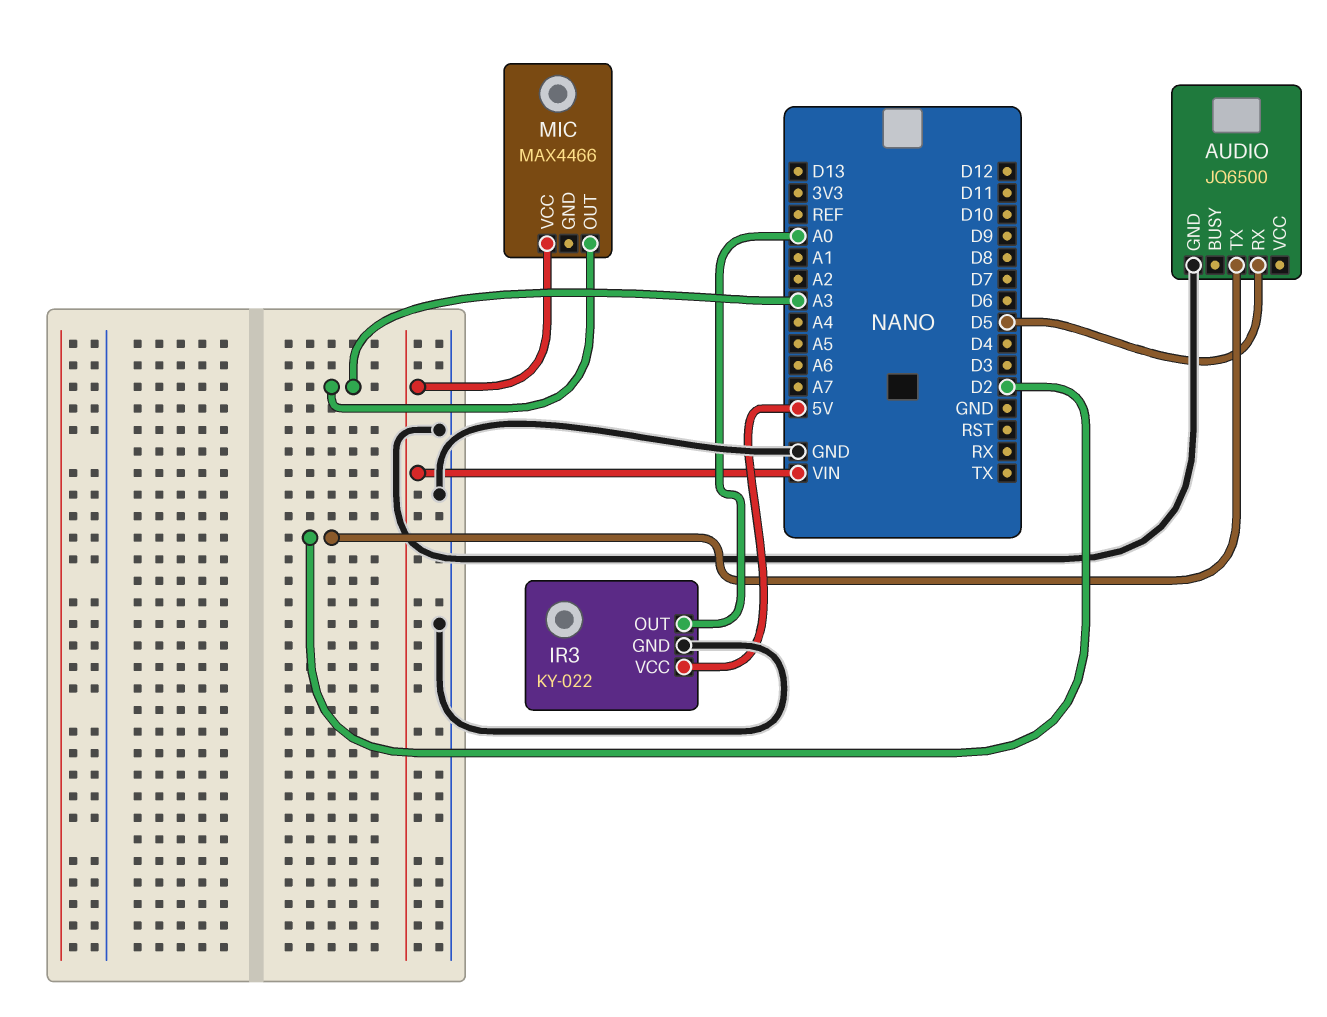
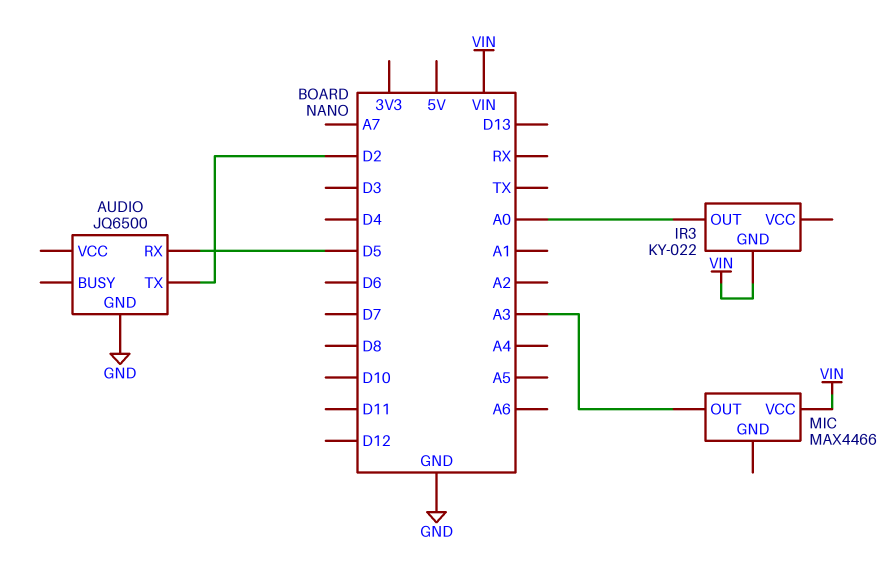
IR3 pin GND: GND -> VIN
IR3 pin VCC: 5V -> none

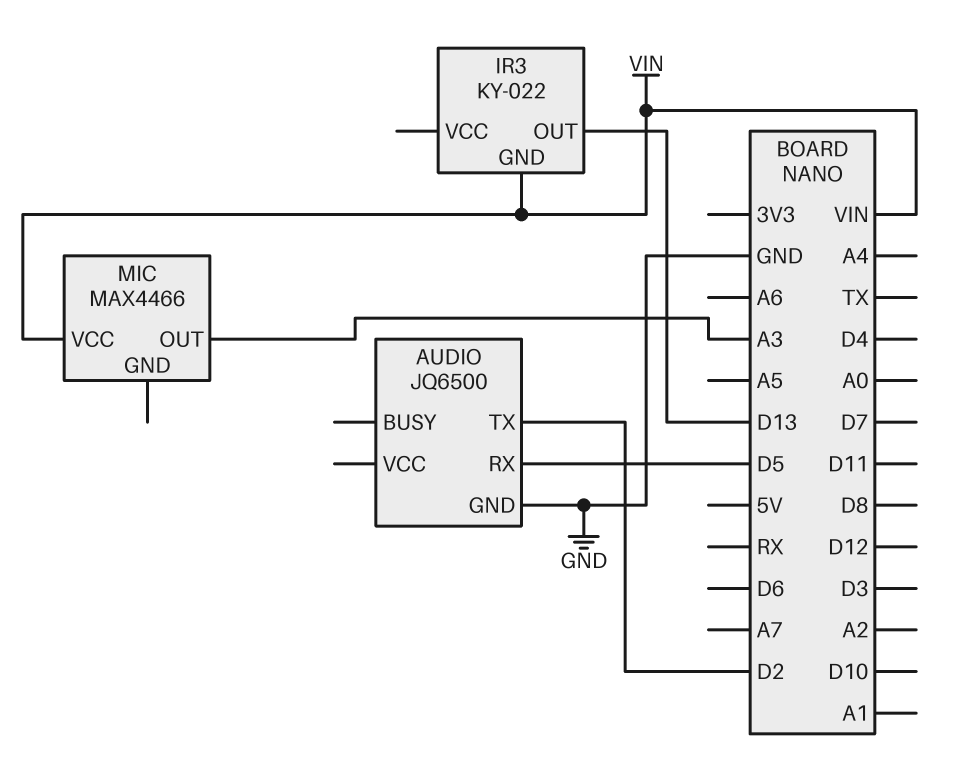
IR3 pin OUT: A0 -> D13

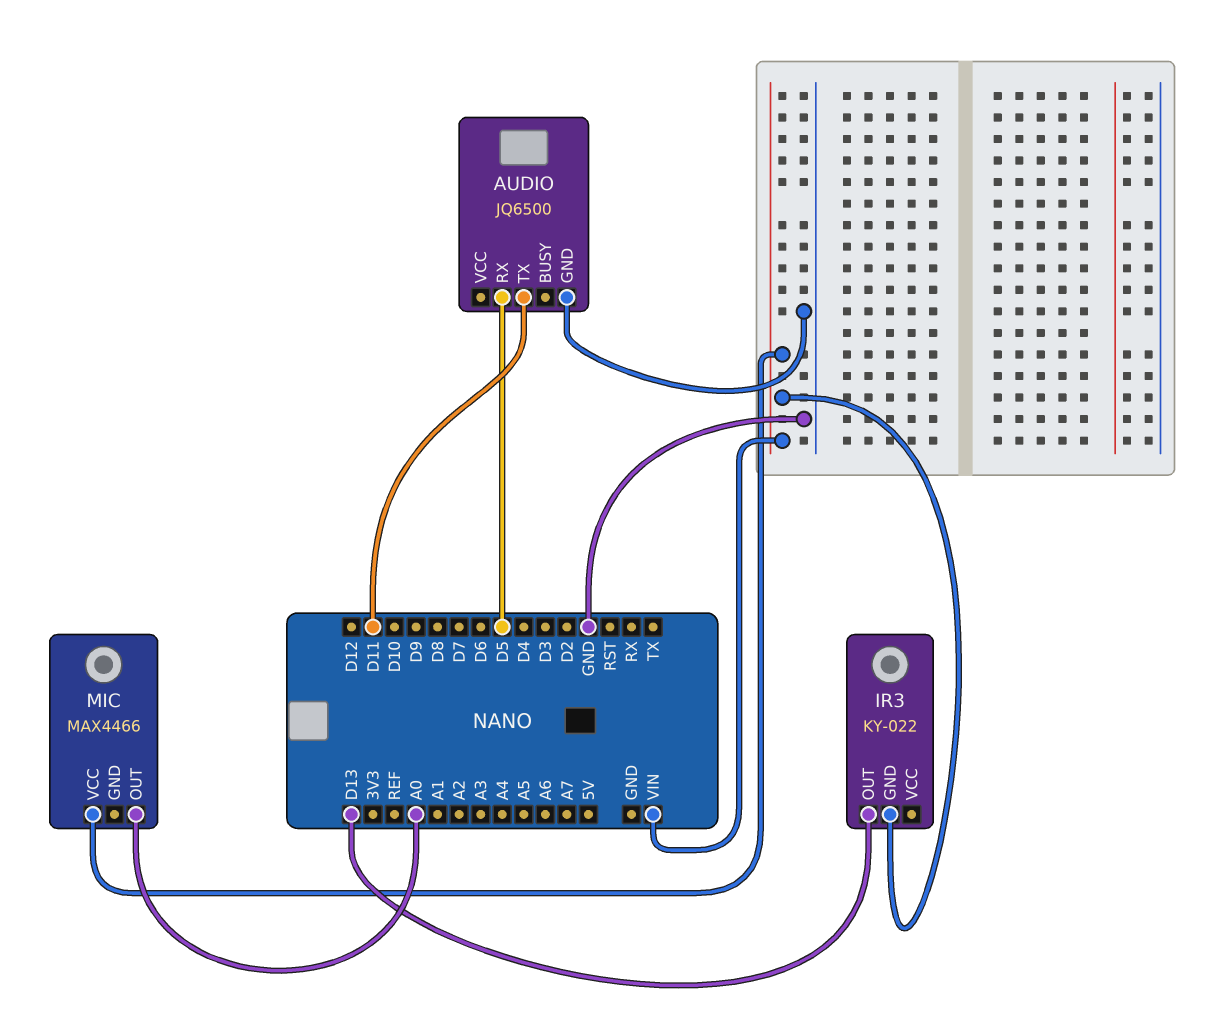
AUDIO pin TX: D2 -> D11
MIC pin OUT: A3 -> A0

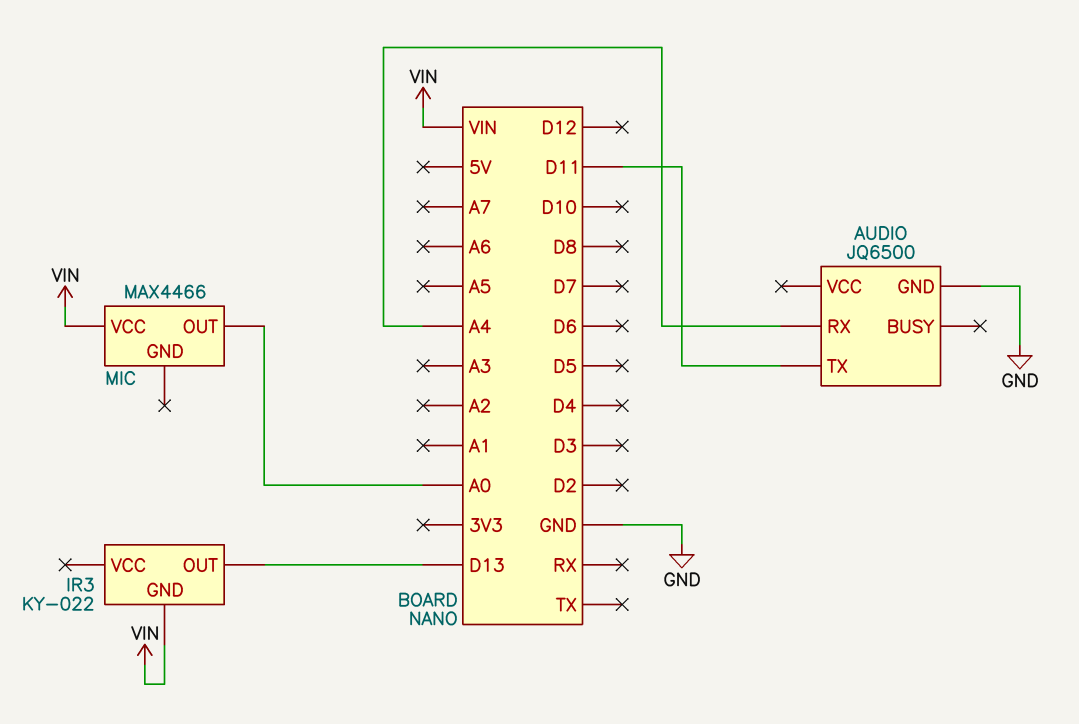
AUDIO pin RX: D5 -> A4

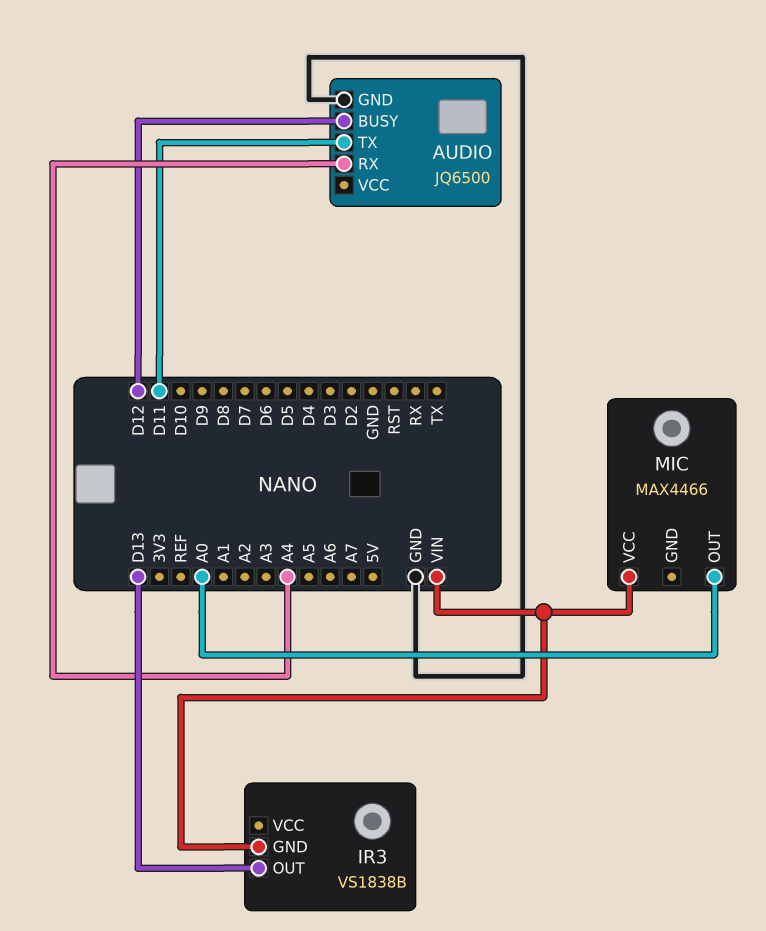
AUDIO pin BUSY: none -> D12
IR3: KY-022 -> VS1838B

